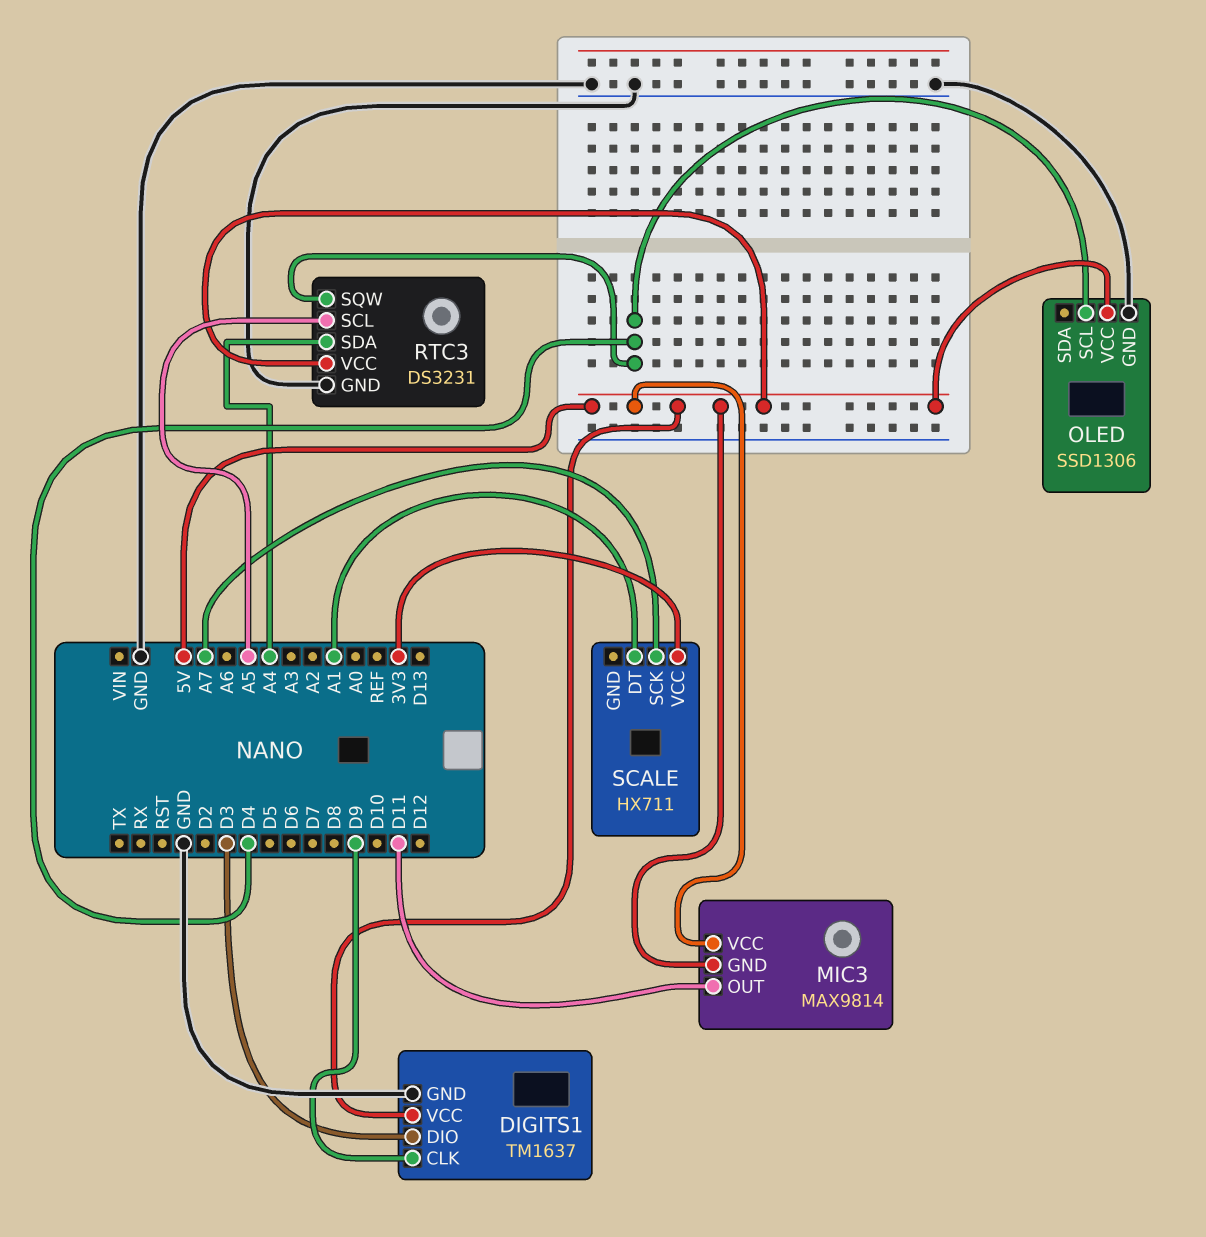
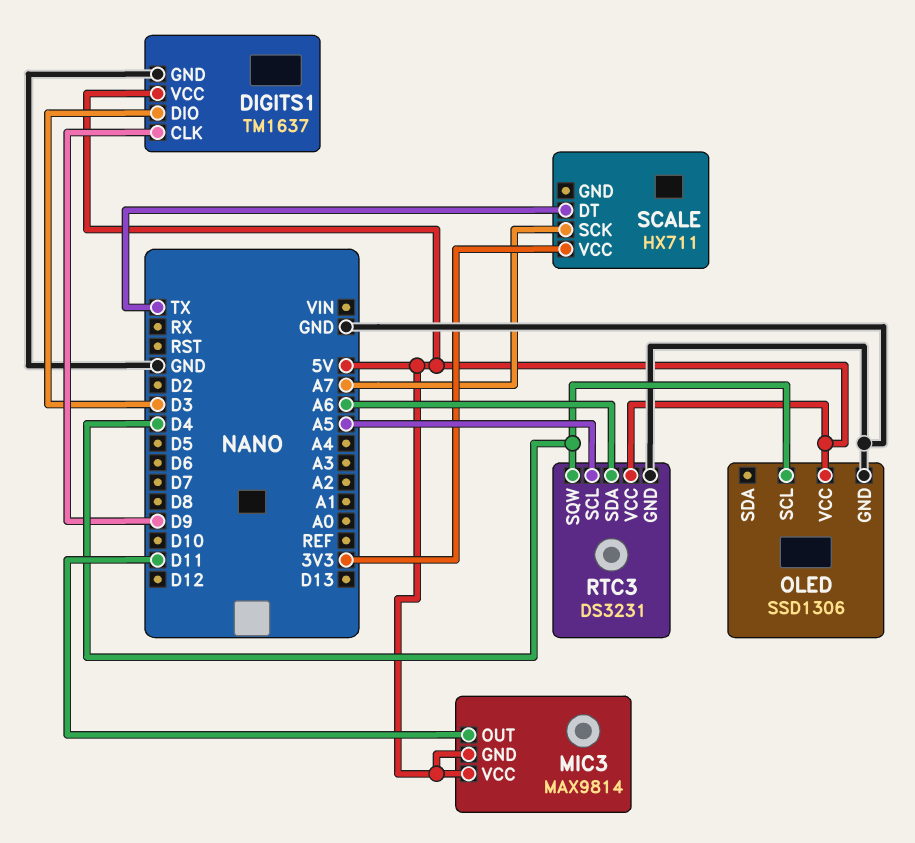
RTC3 pin SDA: A4 -> A6
SCALE pin DT: A1 -> TX

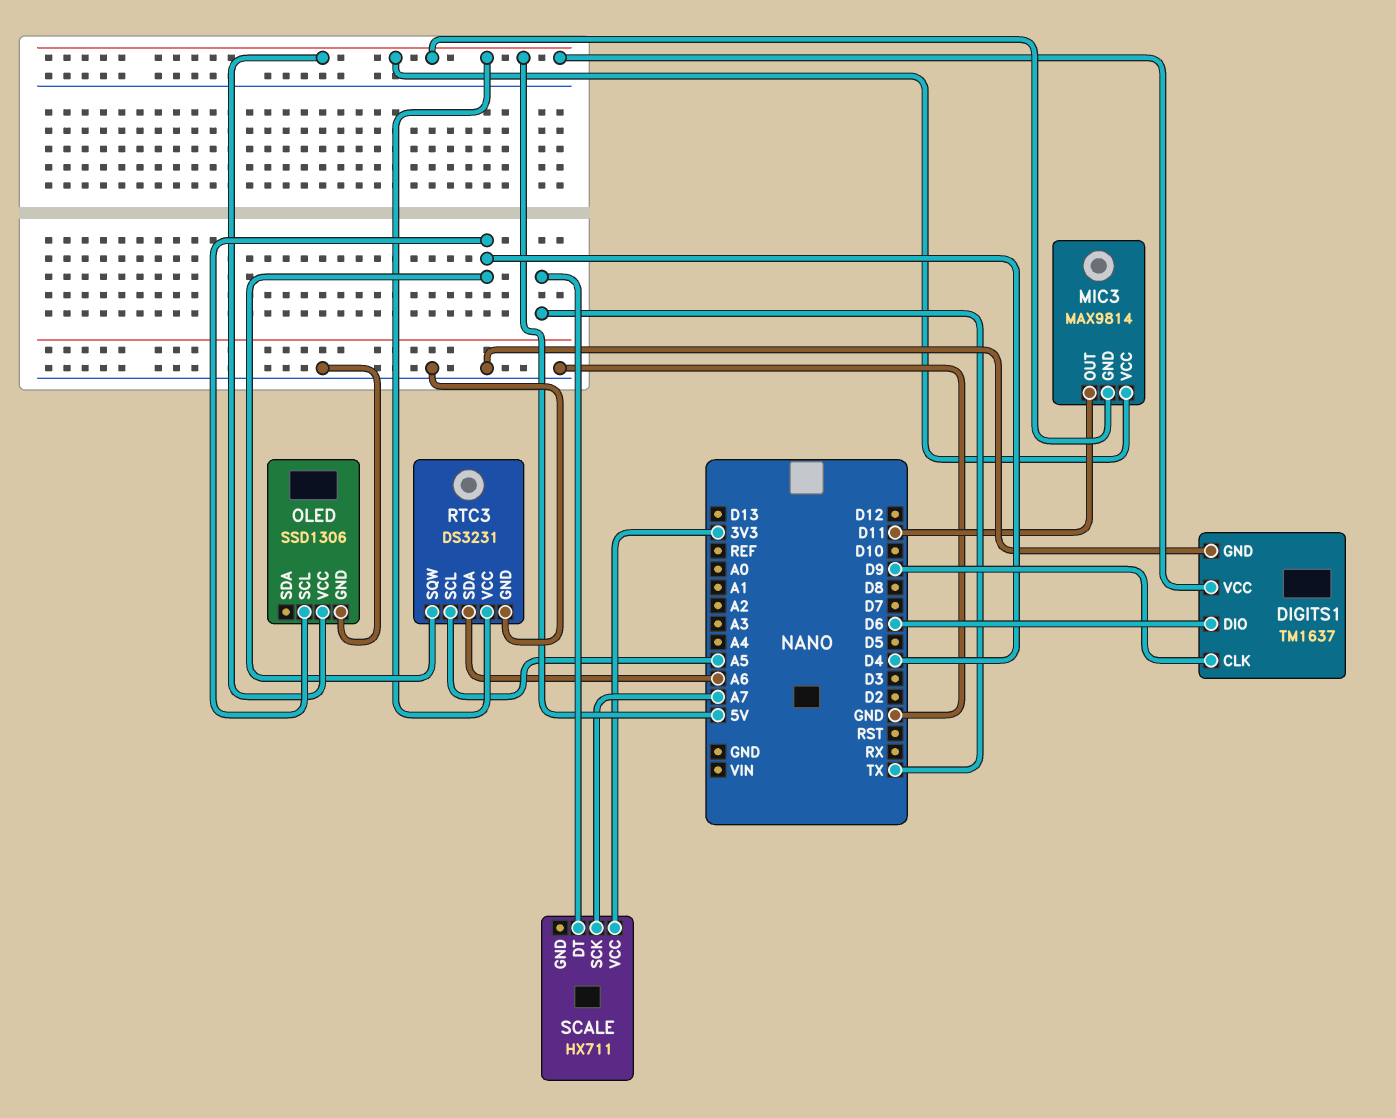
DIGITS1 pin DIO: D3 -> D6

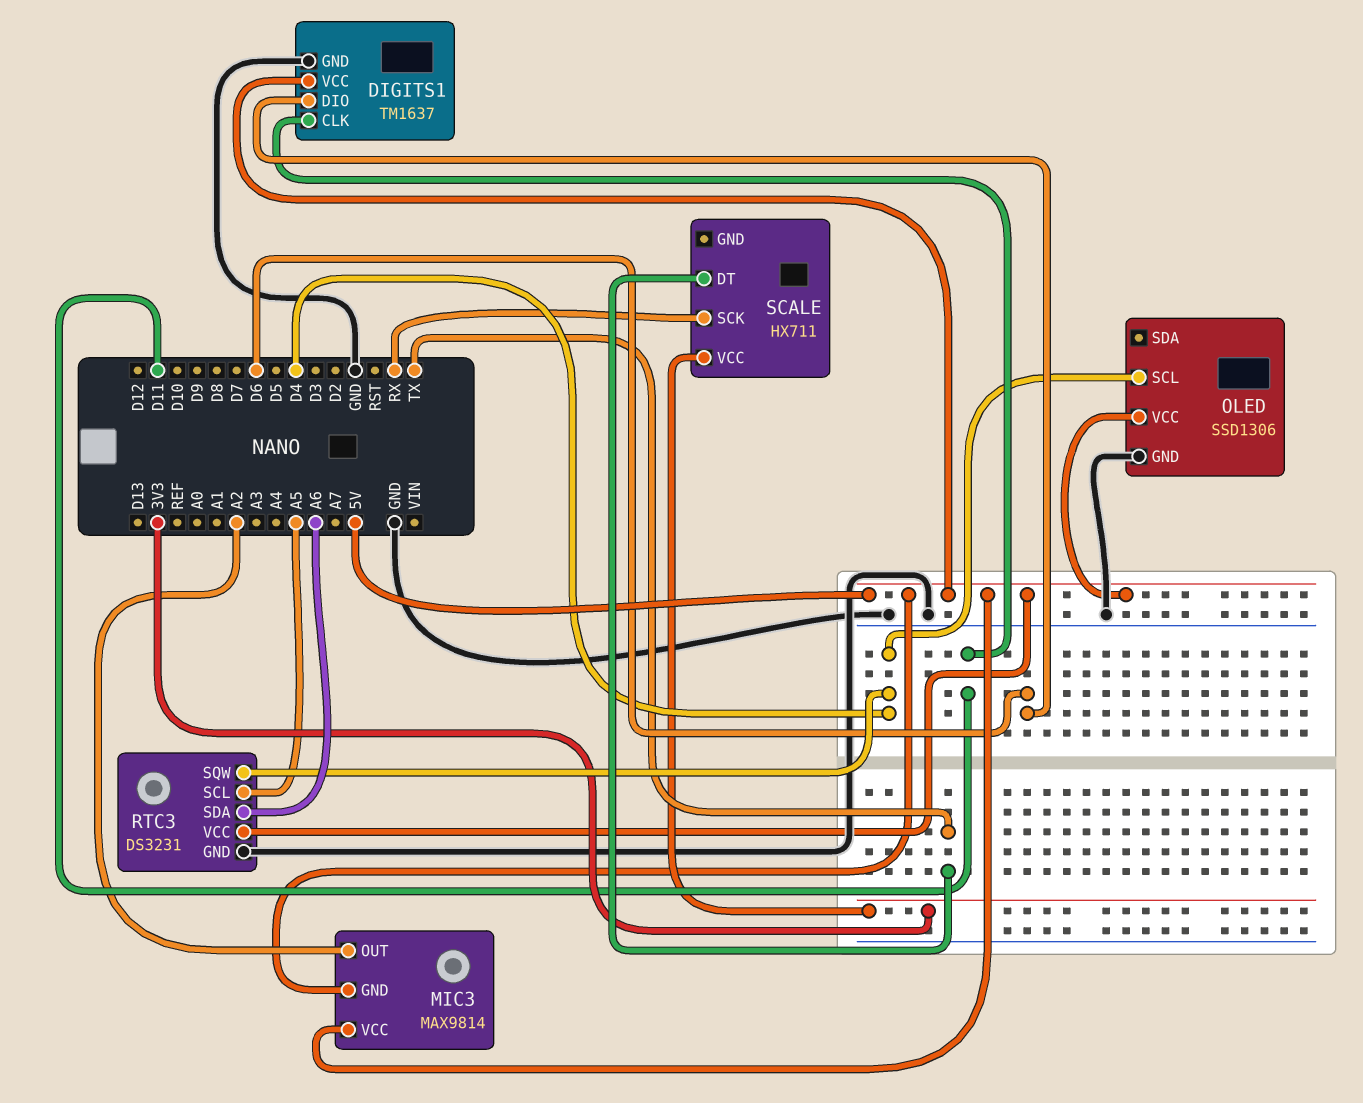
DIGITS1 pin CLK: D9 -> D11
MIC3 pin OUT: D11 -> A2
SCALE pin SCK: A7 -> RX

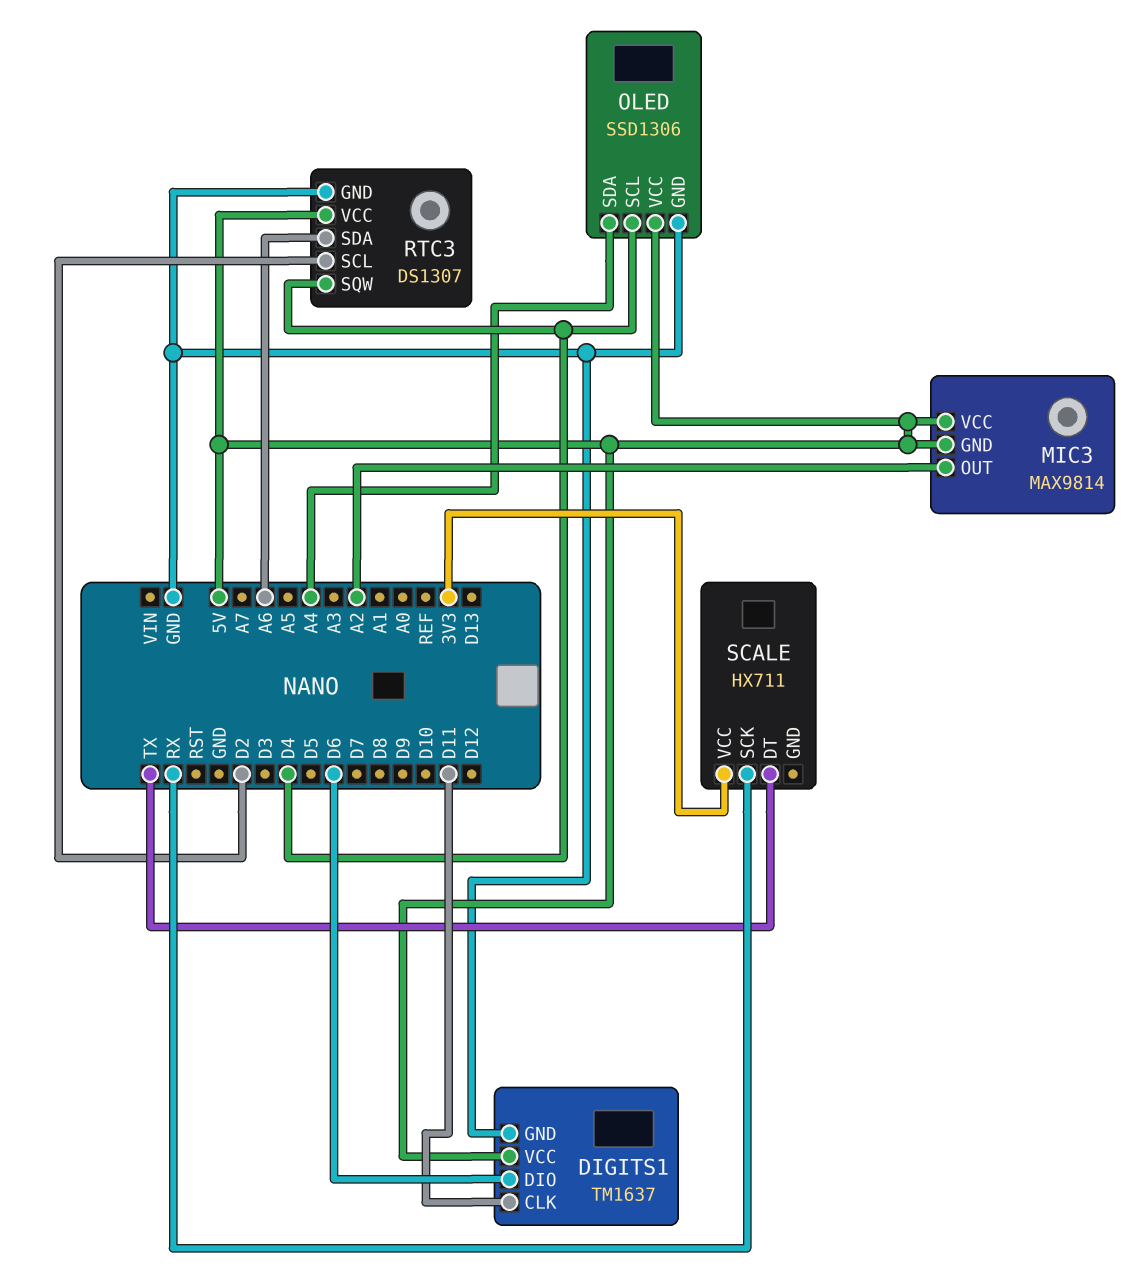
OLED pin SDA: none -> A4
RTC3: DS3231 -> DS1307
RTC3 pin SCL: A5 -> D2

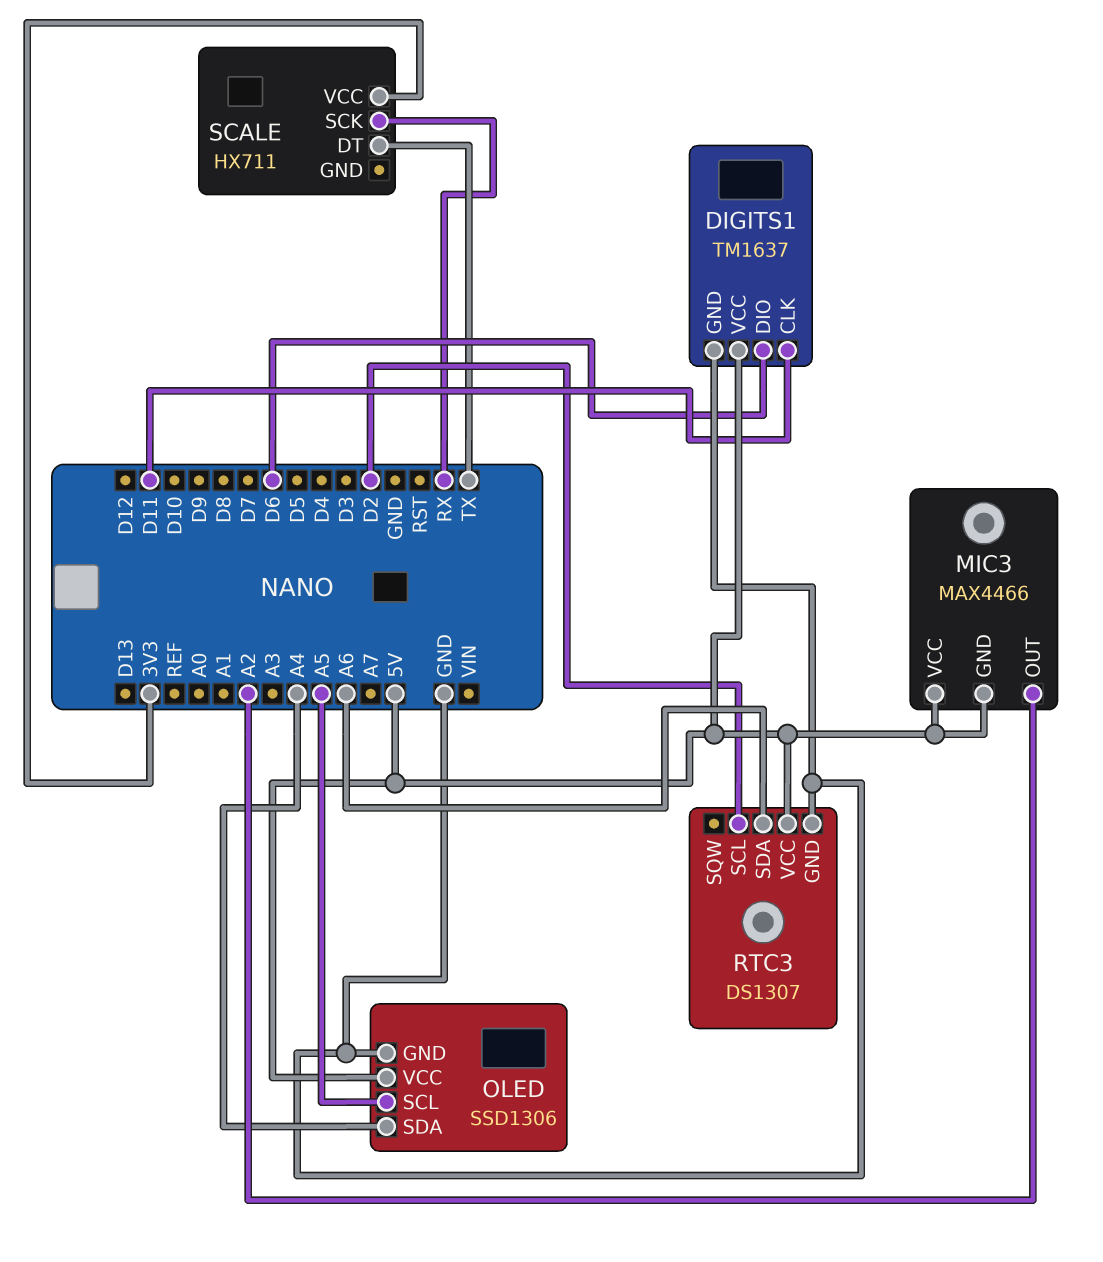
MIC3: MAX9814 -> MAX4466
OLED pin SCL: D4 -> A5
RTC3 pin SQW: D4 -> none

